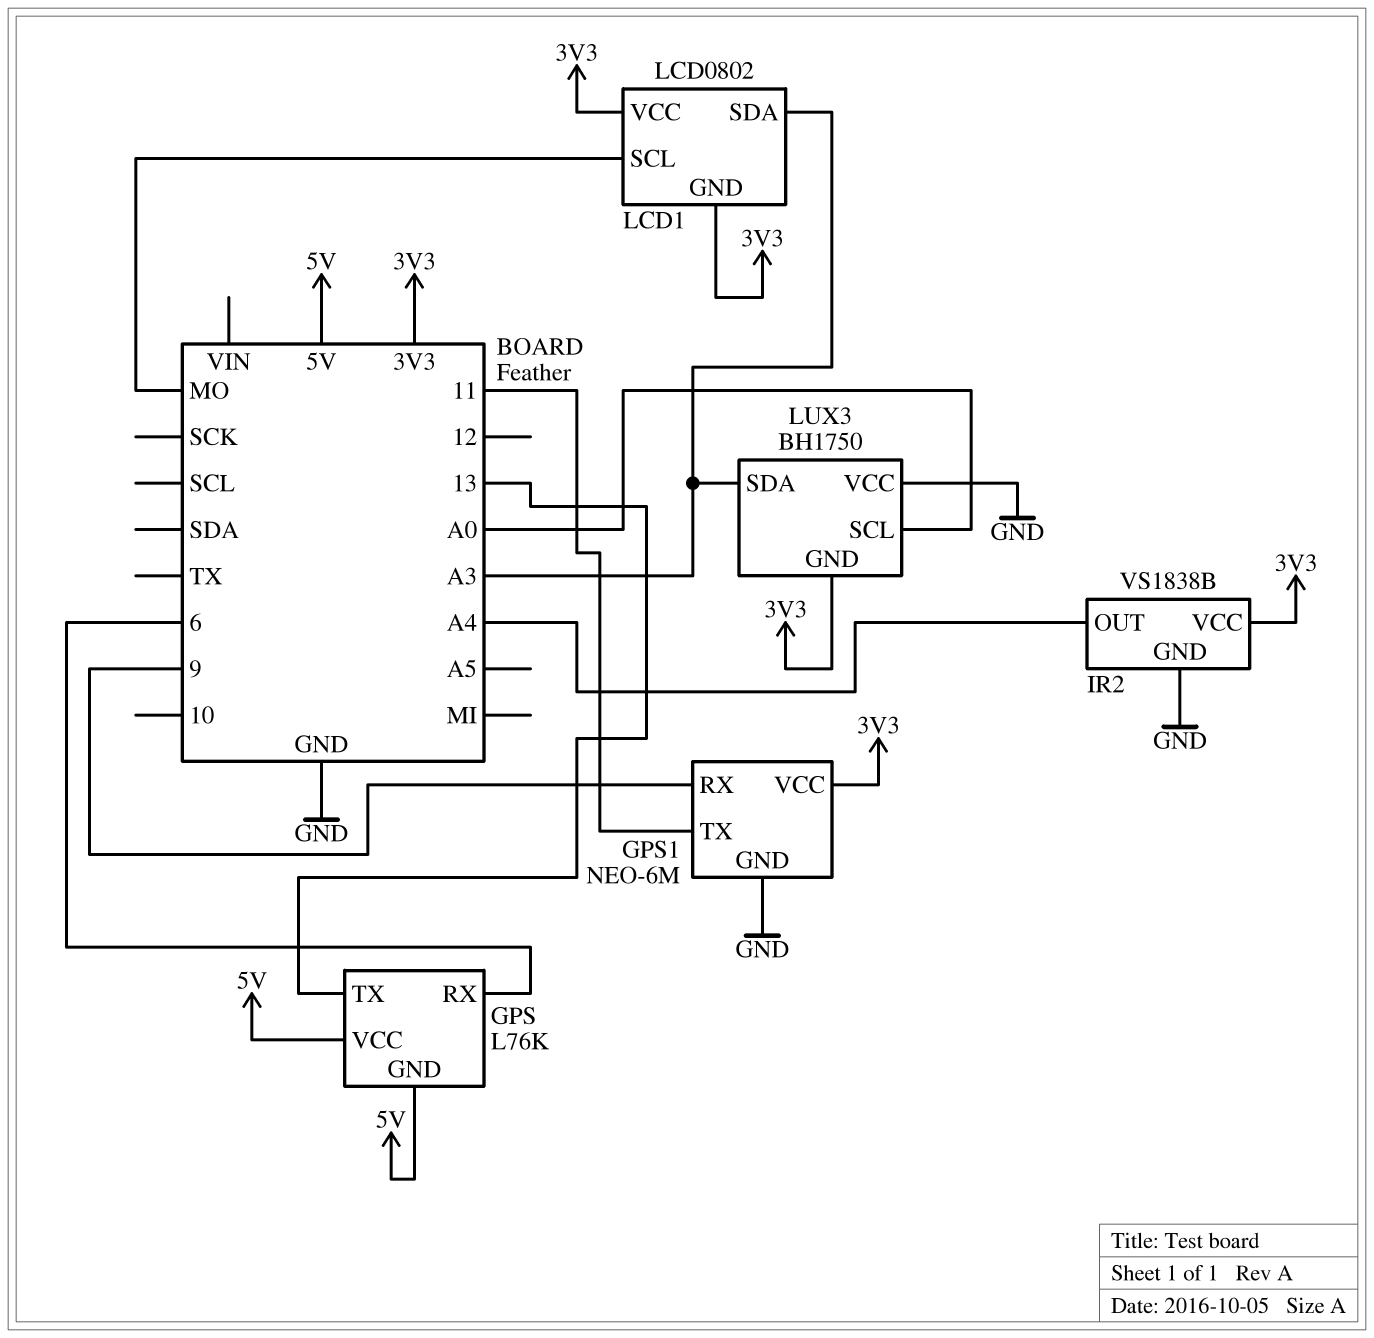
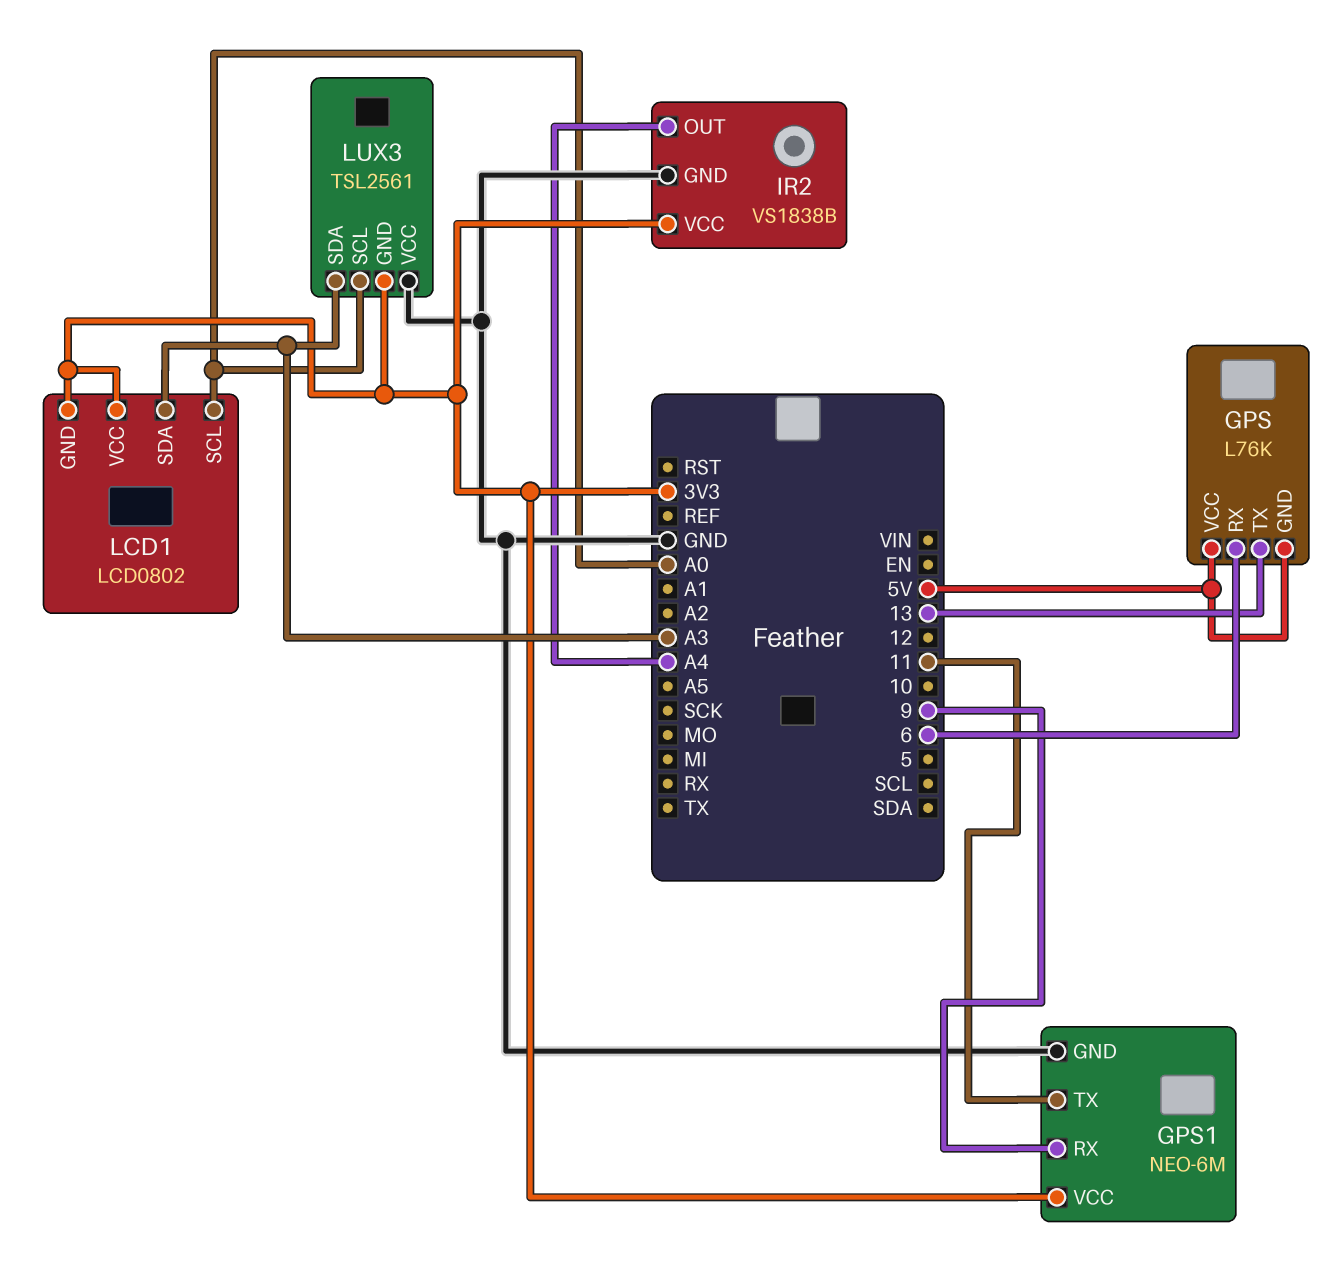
LCD1 pin SCL: MO -> A0
LUX3: BH1750 -> TSL2561

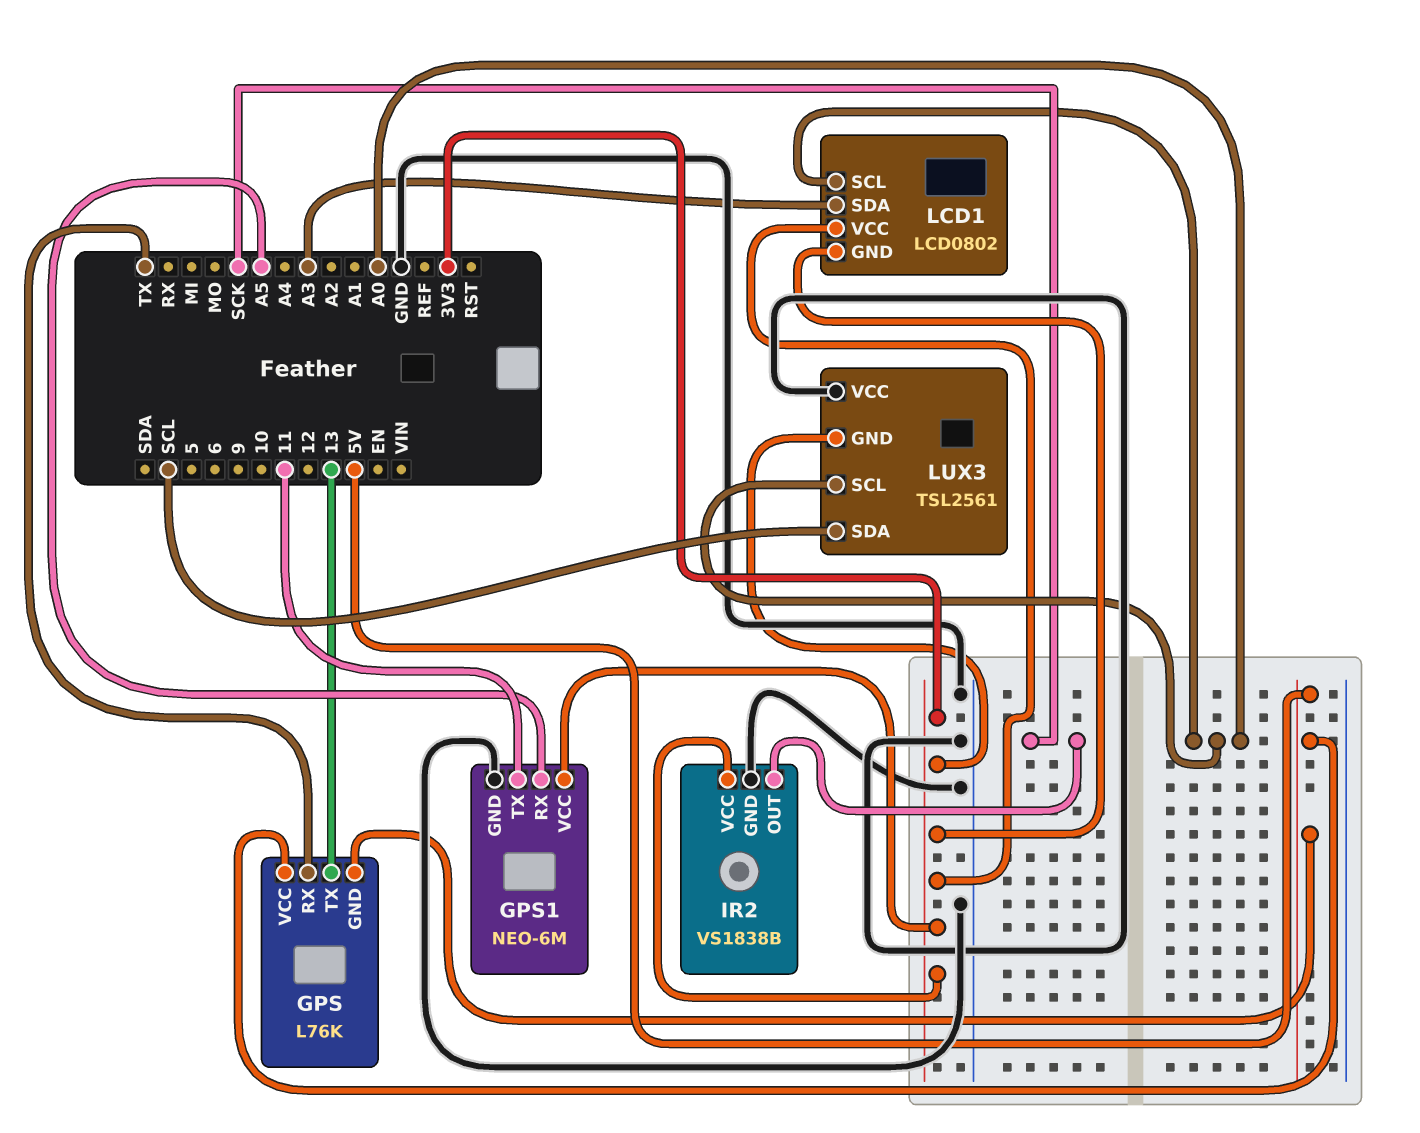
GPS pin RX: 6 -> TX
GPS1 pin RX: 9 -> A5
IR2 pin OUT: A4 -> SCK
LUX3 pin SDA: A3 -> SCL

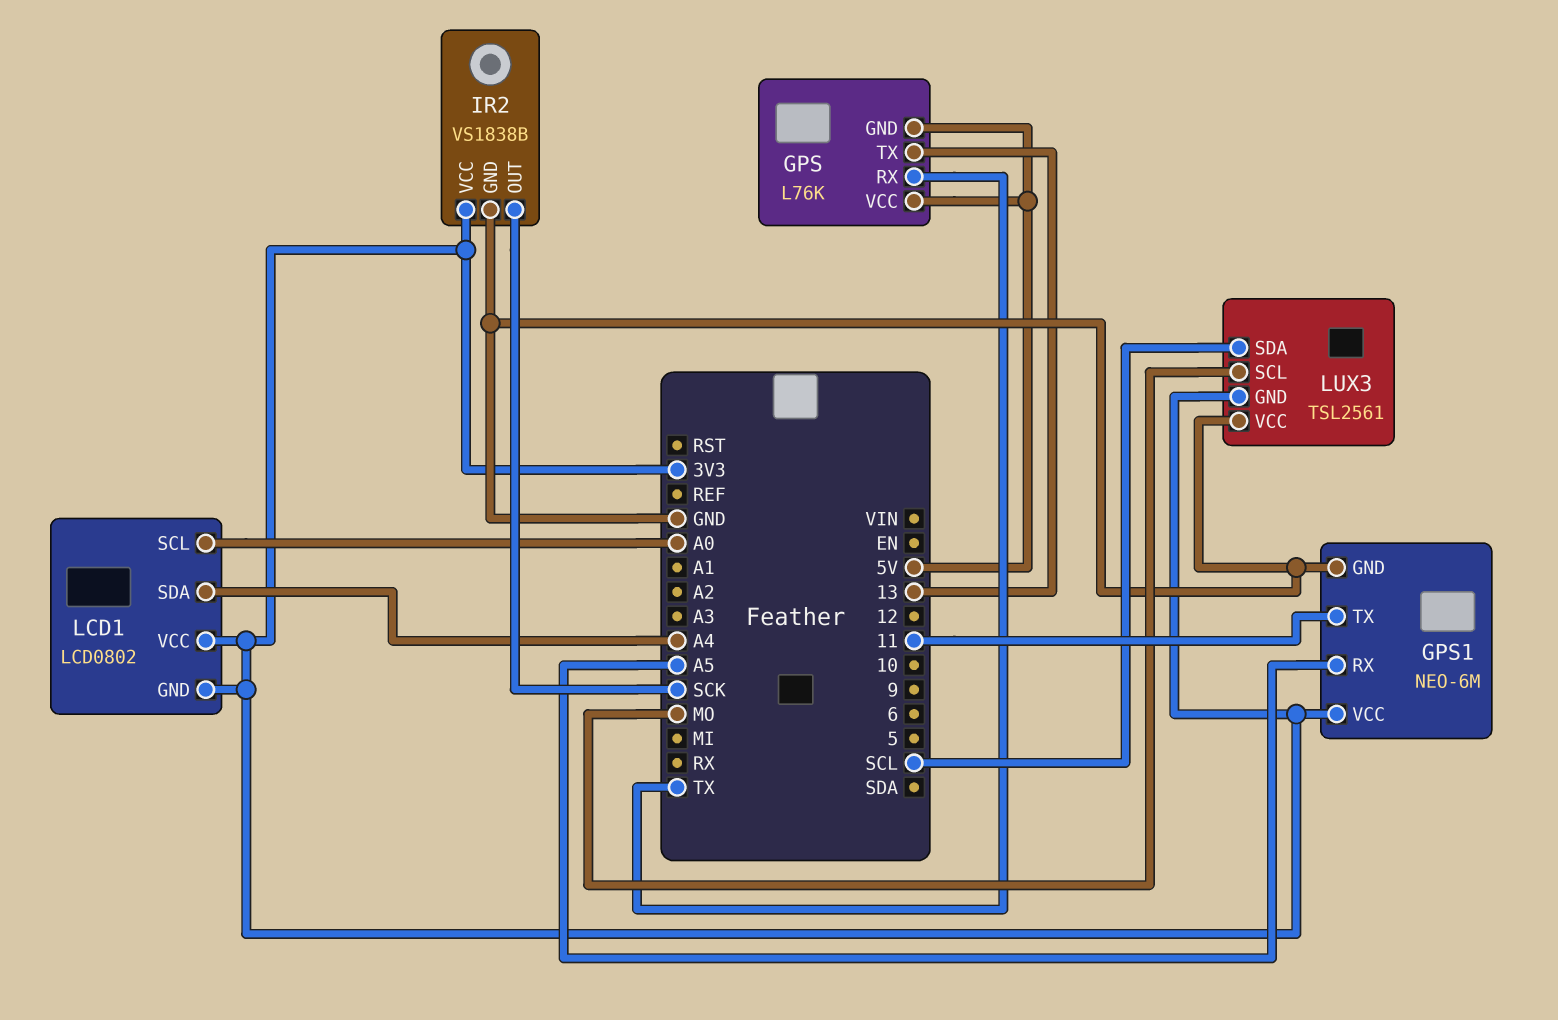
LCD1 pin SDA: A3 -> A4
LUX3 pin SCL: A0 -> MO

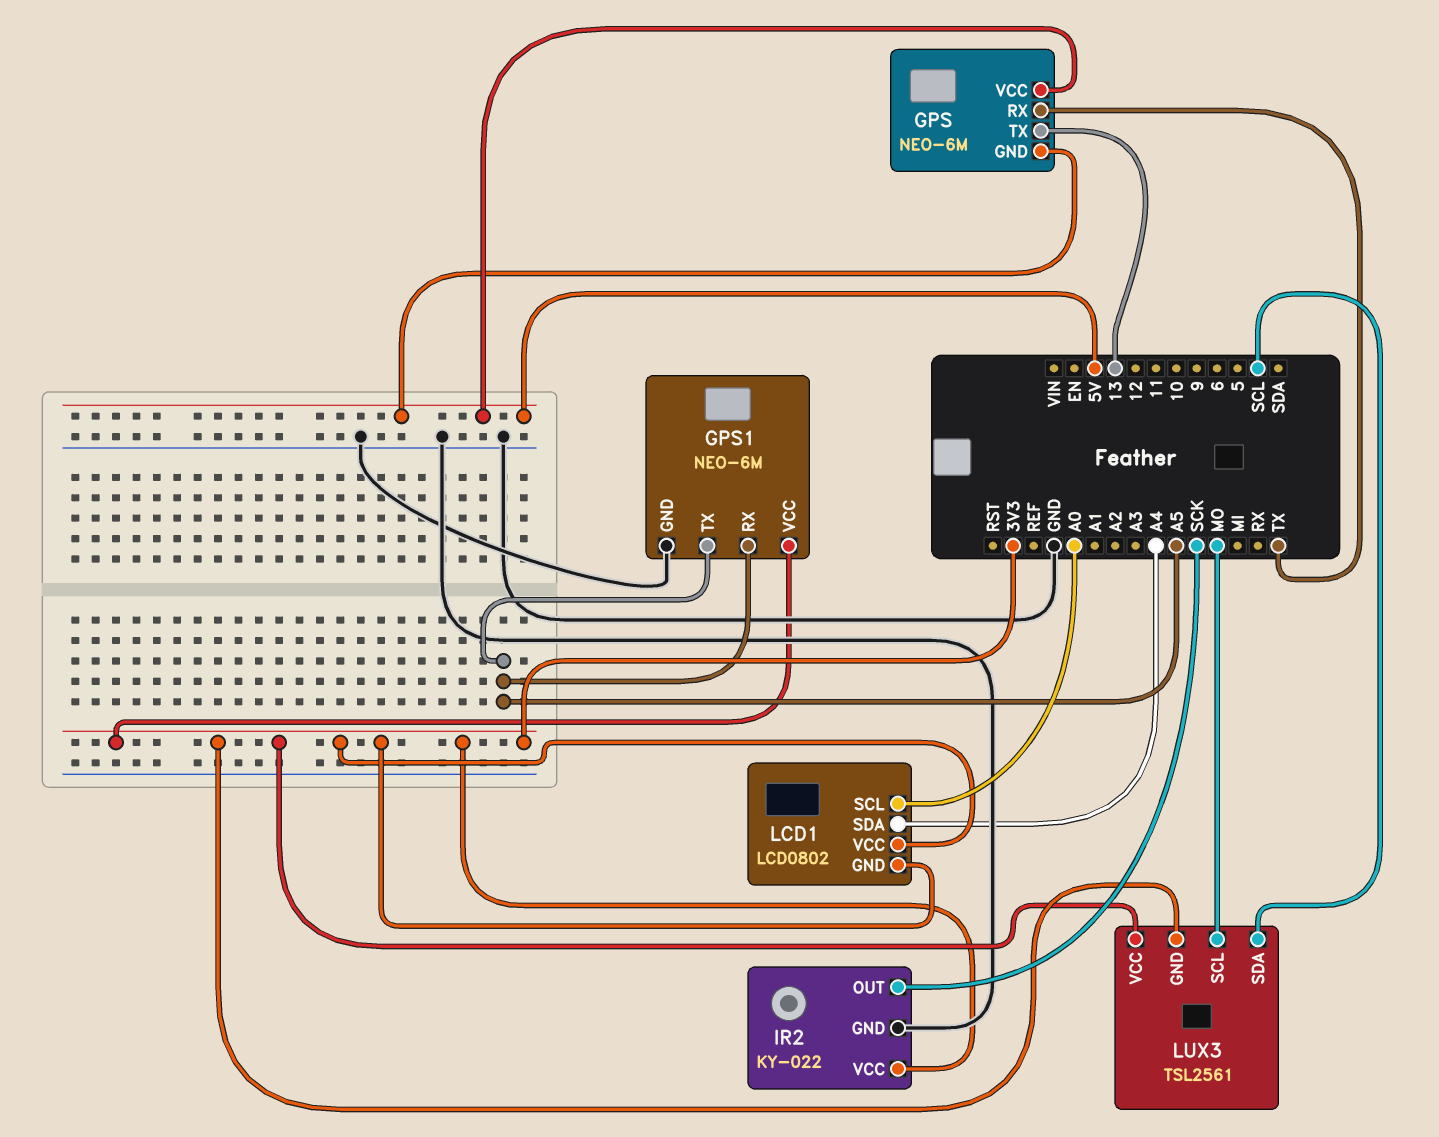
GPS: L76K -> NEO-6M
GPS1 pin TX: 11 -> A5
IR2: VS1838B -> KY-022
LUX3 pin VCC: GND -> 3V3

